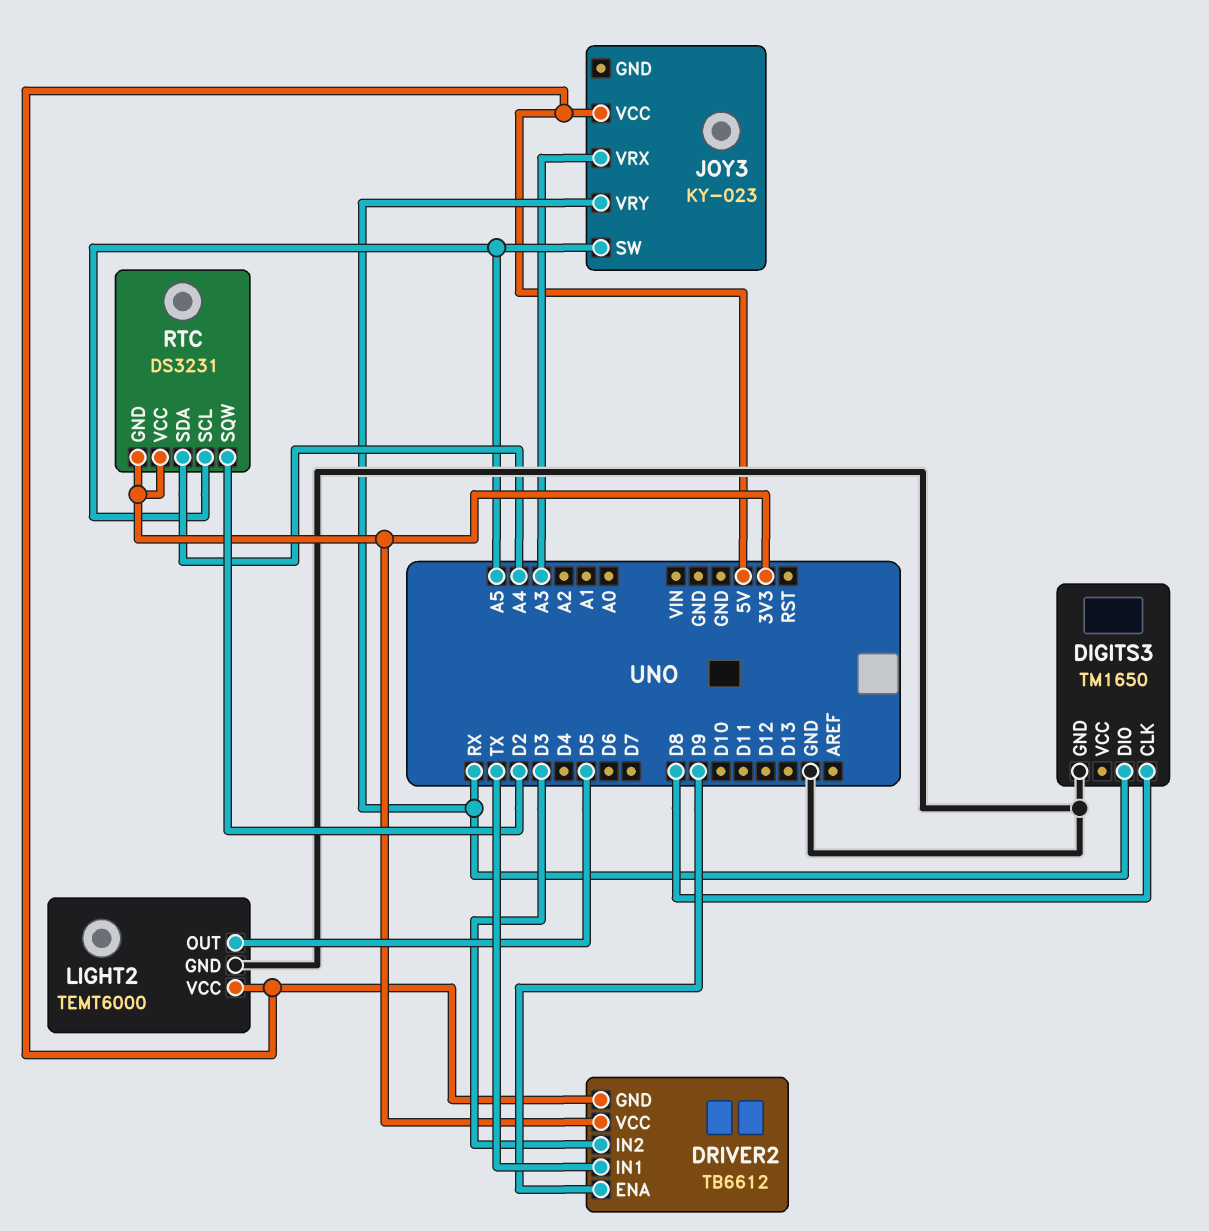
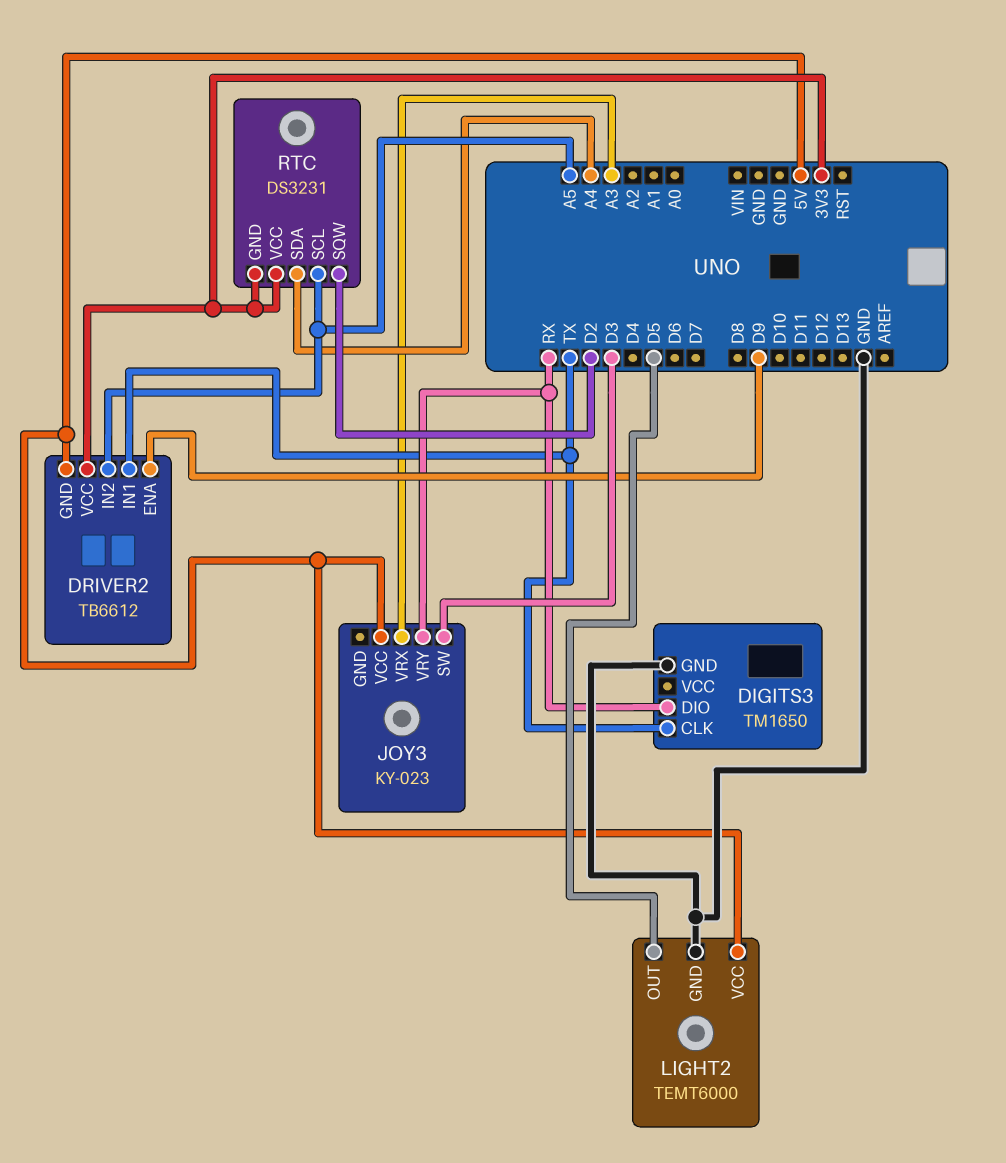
DIGITS3 pin CLK: D8 -> TX
DRIVER2 pin IN2: D3 -> A5
JOY3 pin SW: A5 -> D3

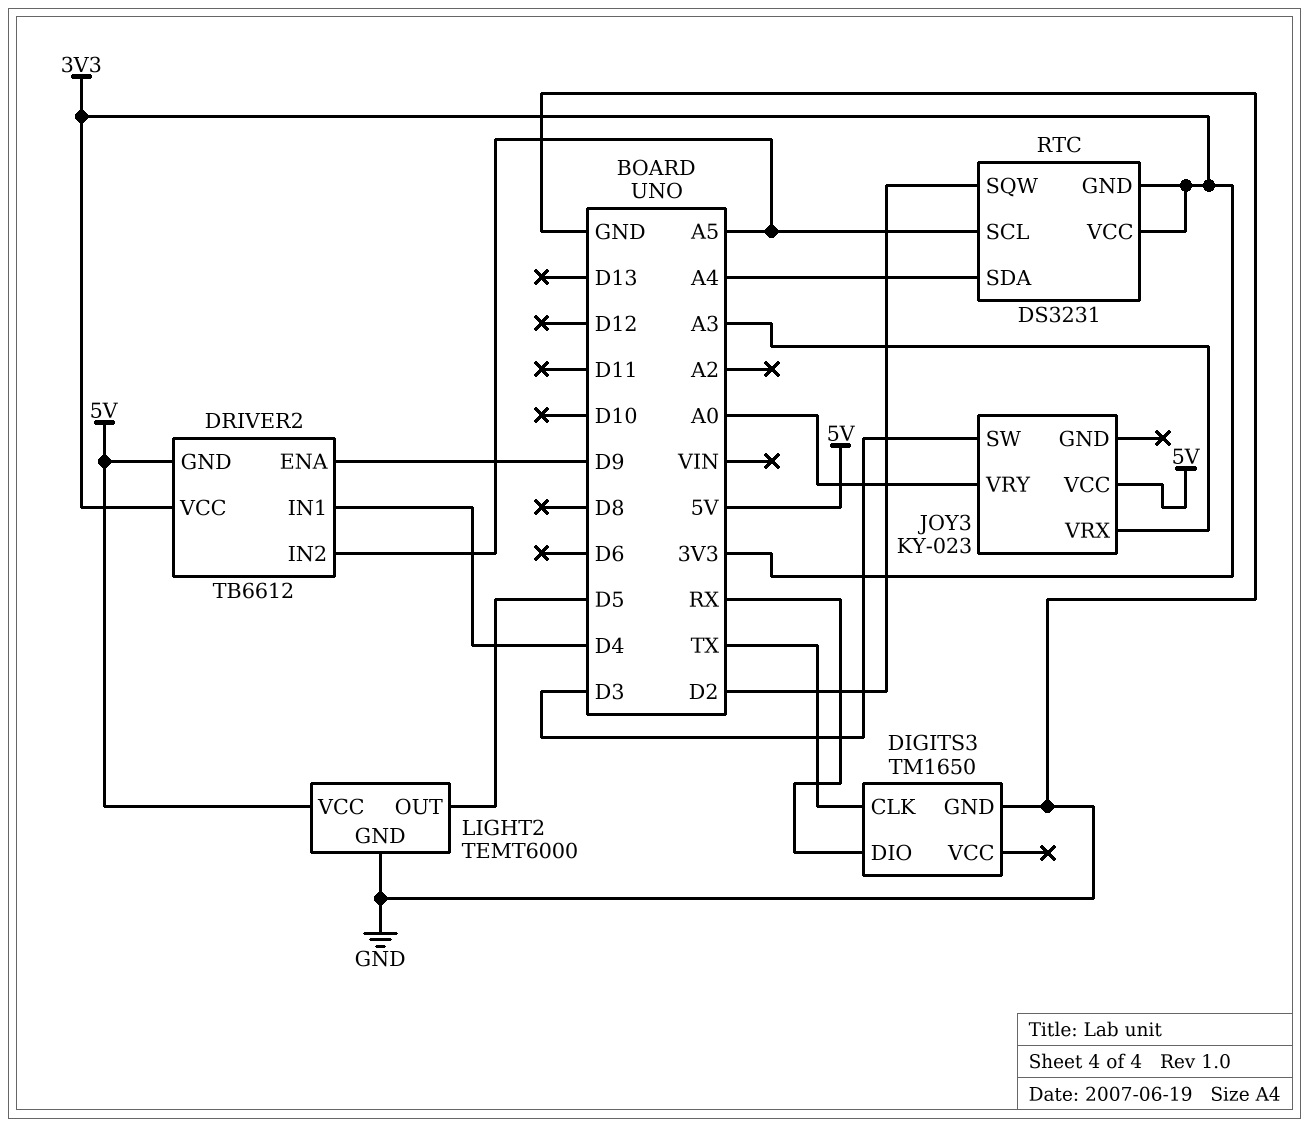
DRIVER2 pin IN1: TX -> D4
JOY3 pin VRY: RX -> A0

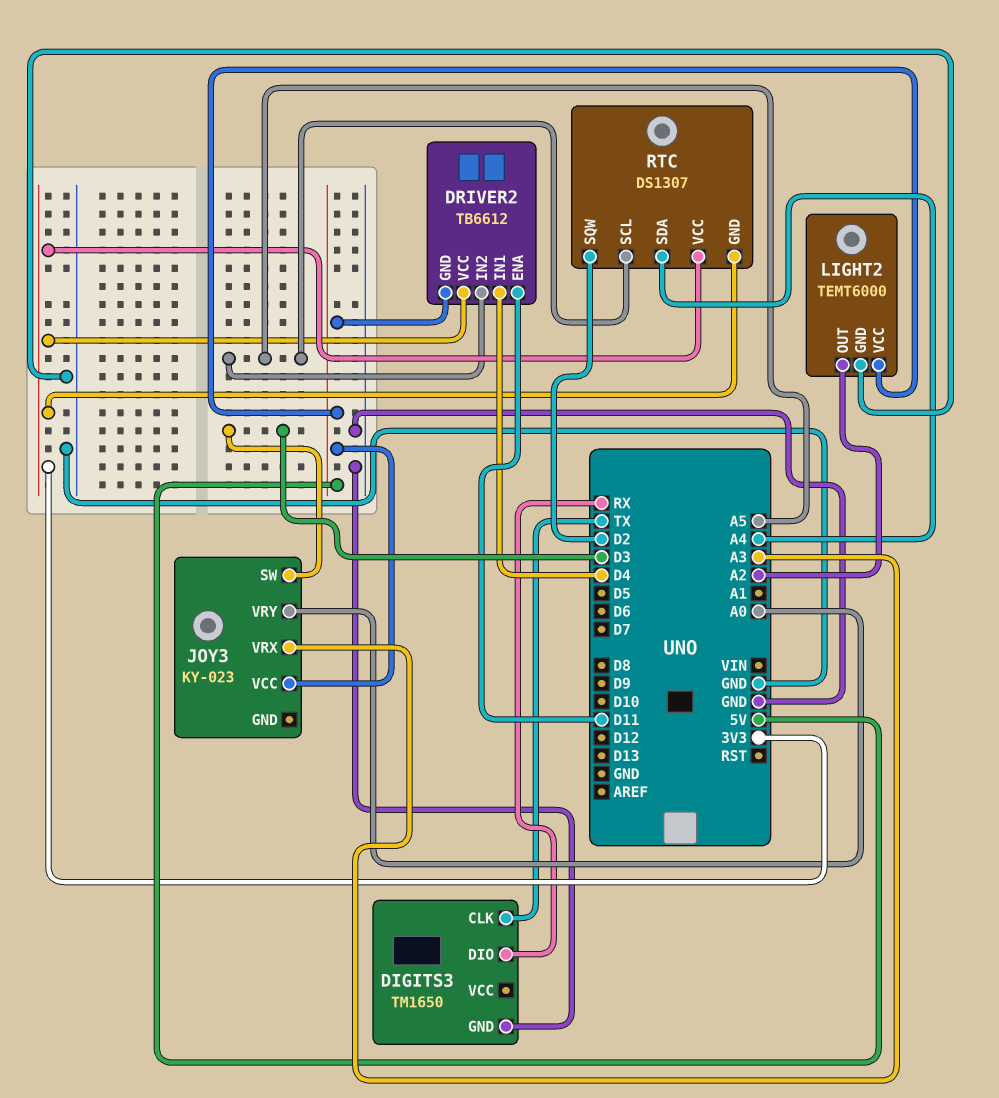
DRIVER2 pin ENA: D9 -> D11
LIGHT2 pin OUT: D5 -> A2
RTC: DS3231 -> DS1307

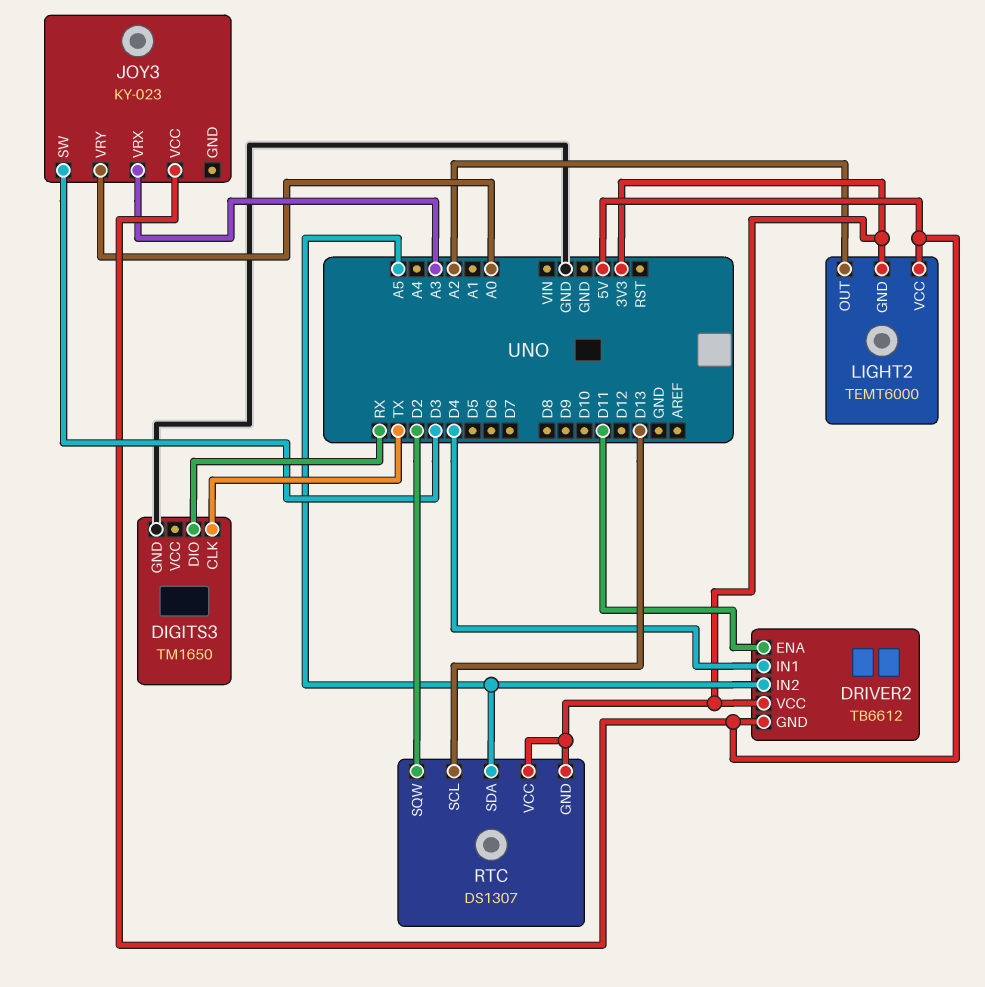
LIGHT2 pin GND: GND -> 3V3
RTC pin SCL: A5 -> D13
RTC pin SDA: A4 -> A5

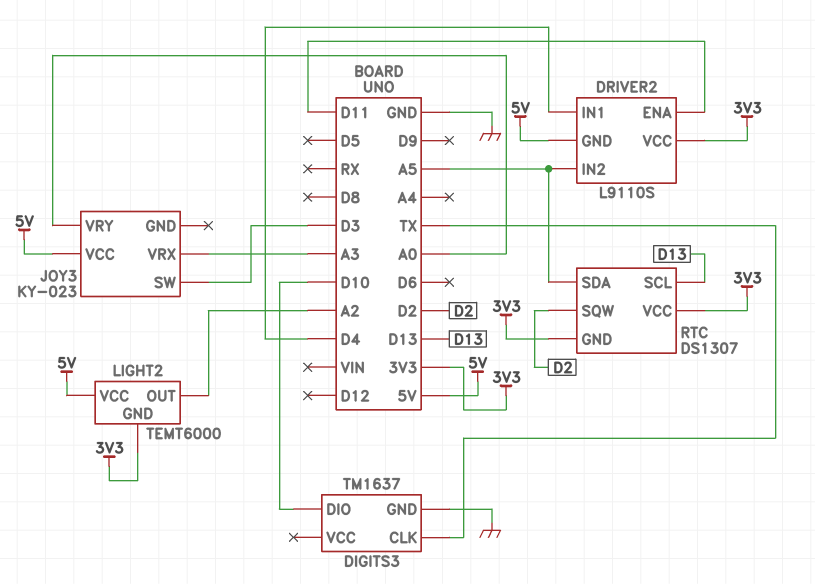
DIGITS3: TM1650 -> TM1637
DIGITS3 pin DIO: RX -> D10
DRIVER2: TB6612 -> L9110S

